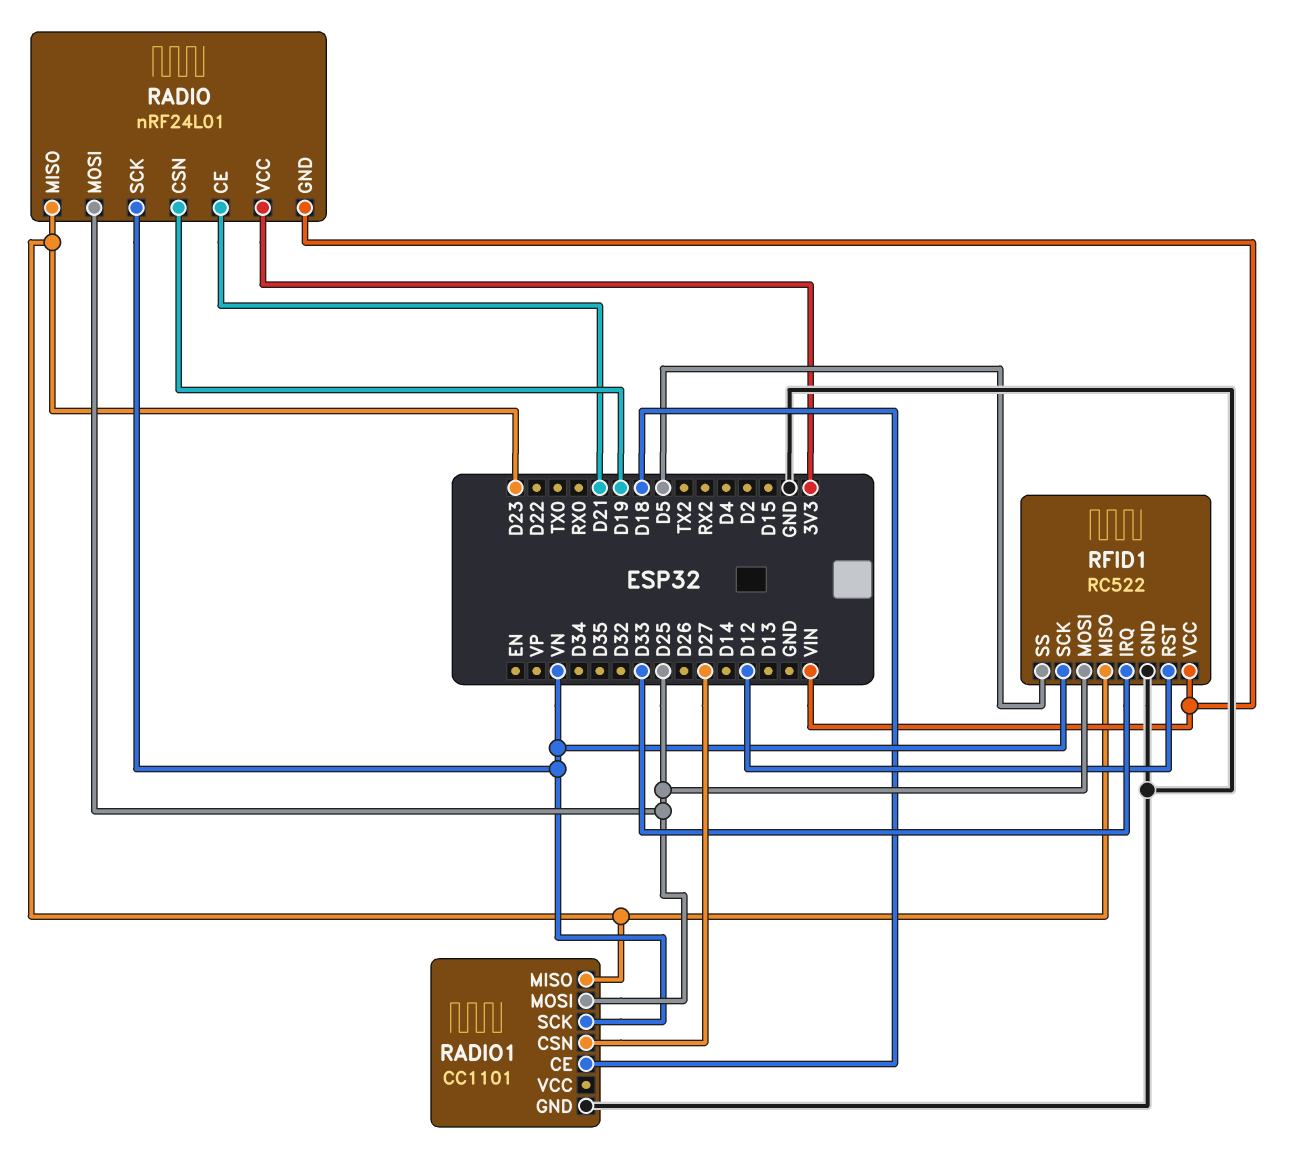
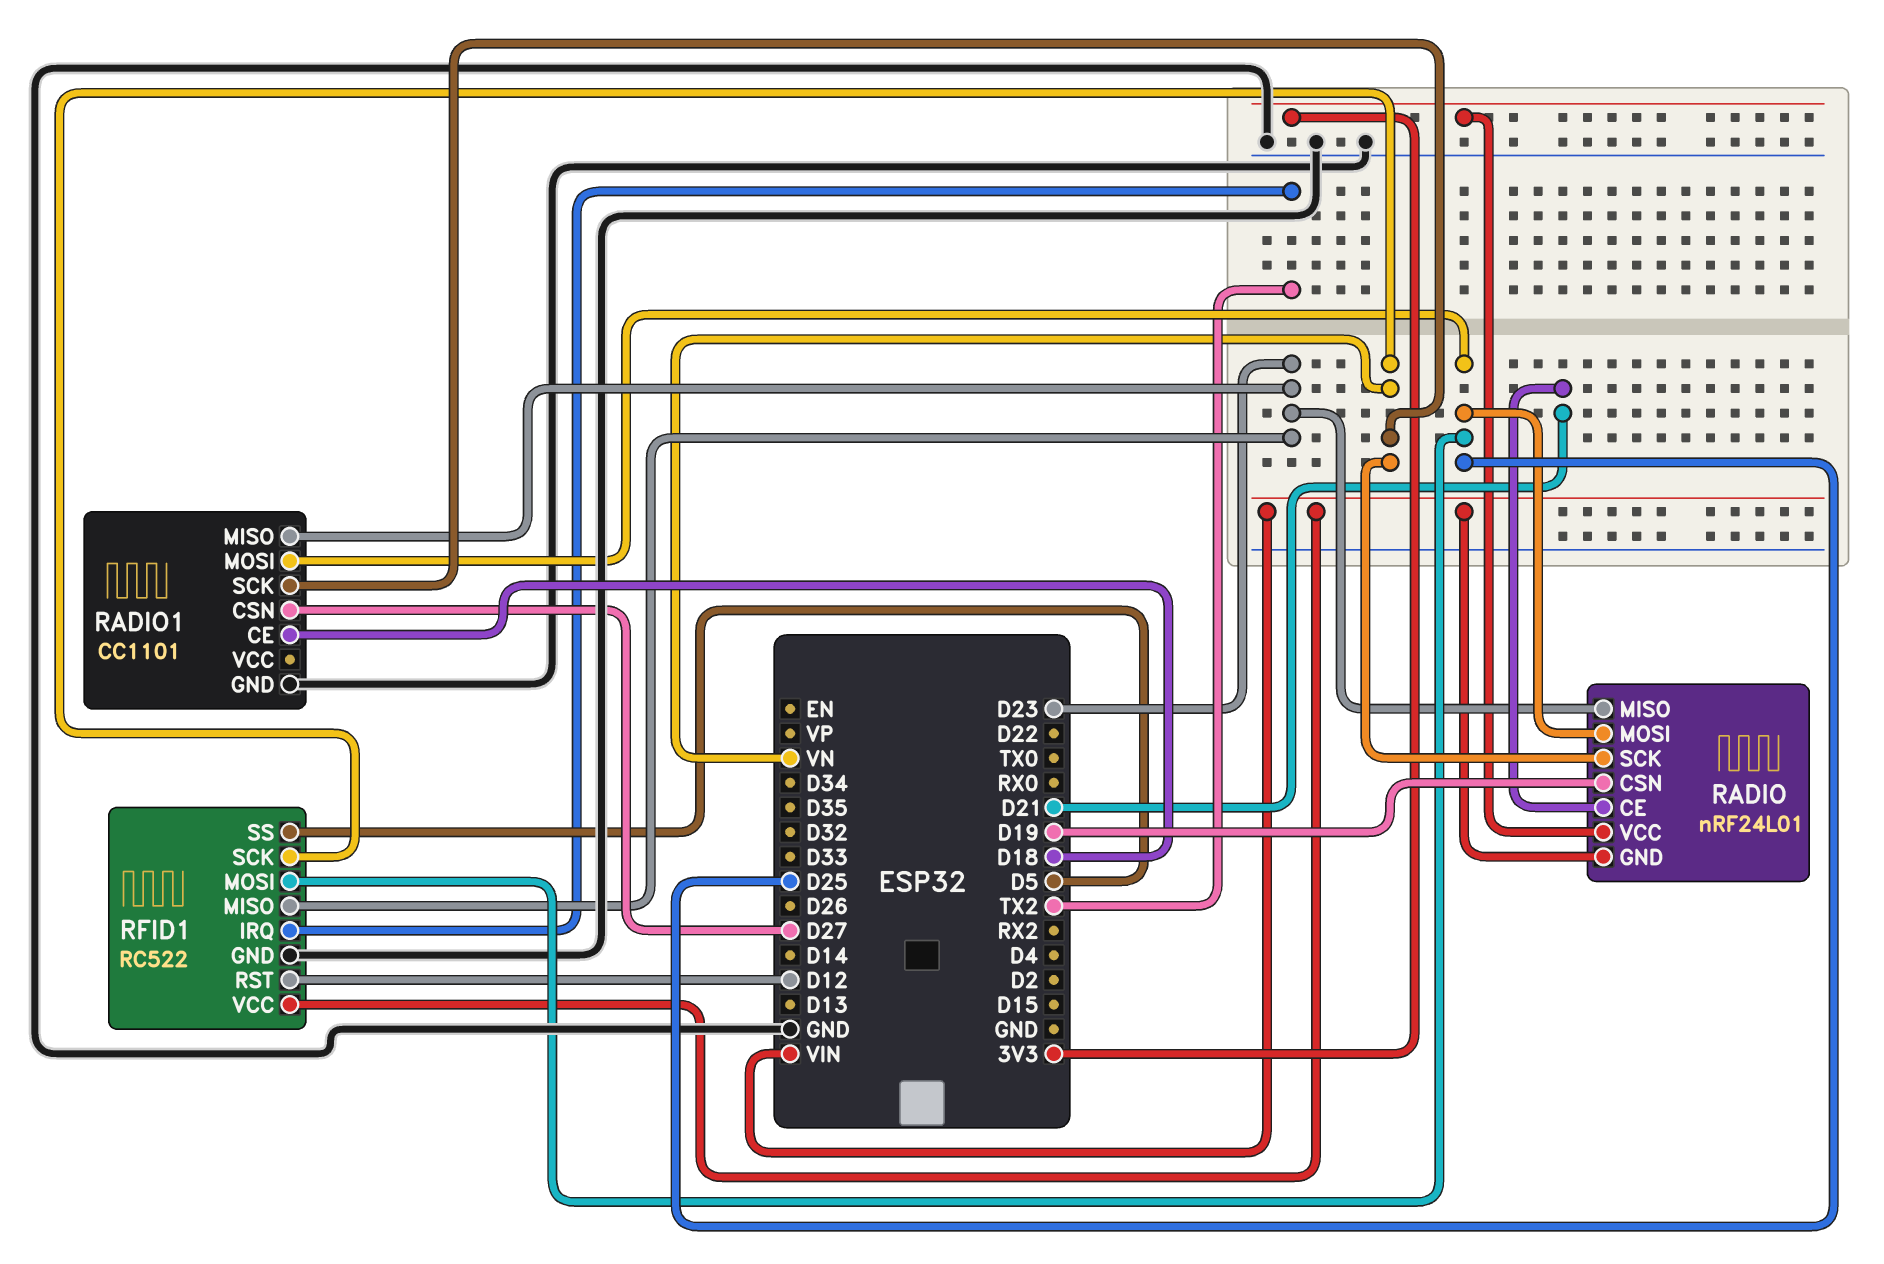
RFID1 pin IRQ: D33 -> TX2

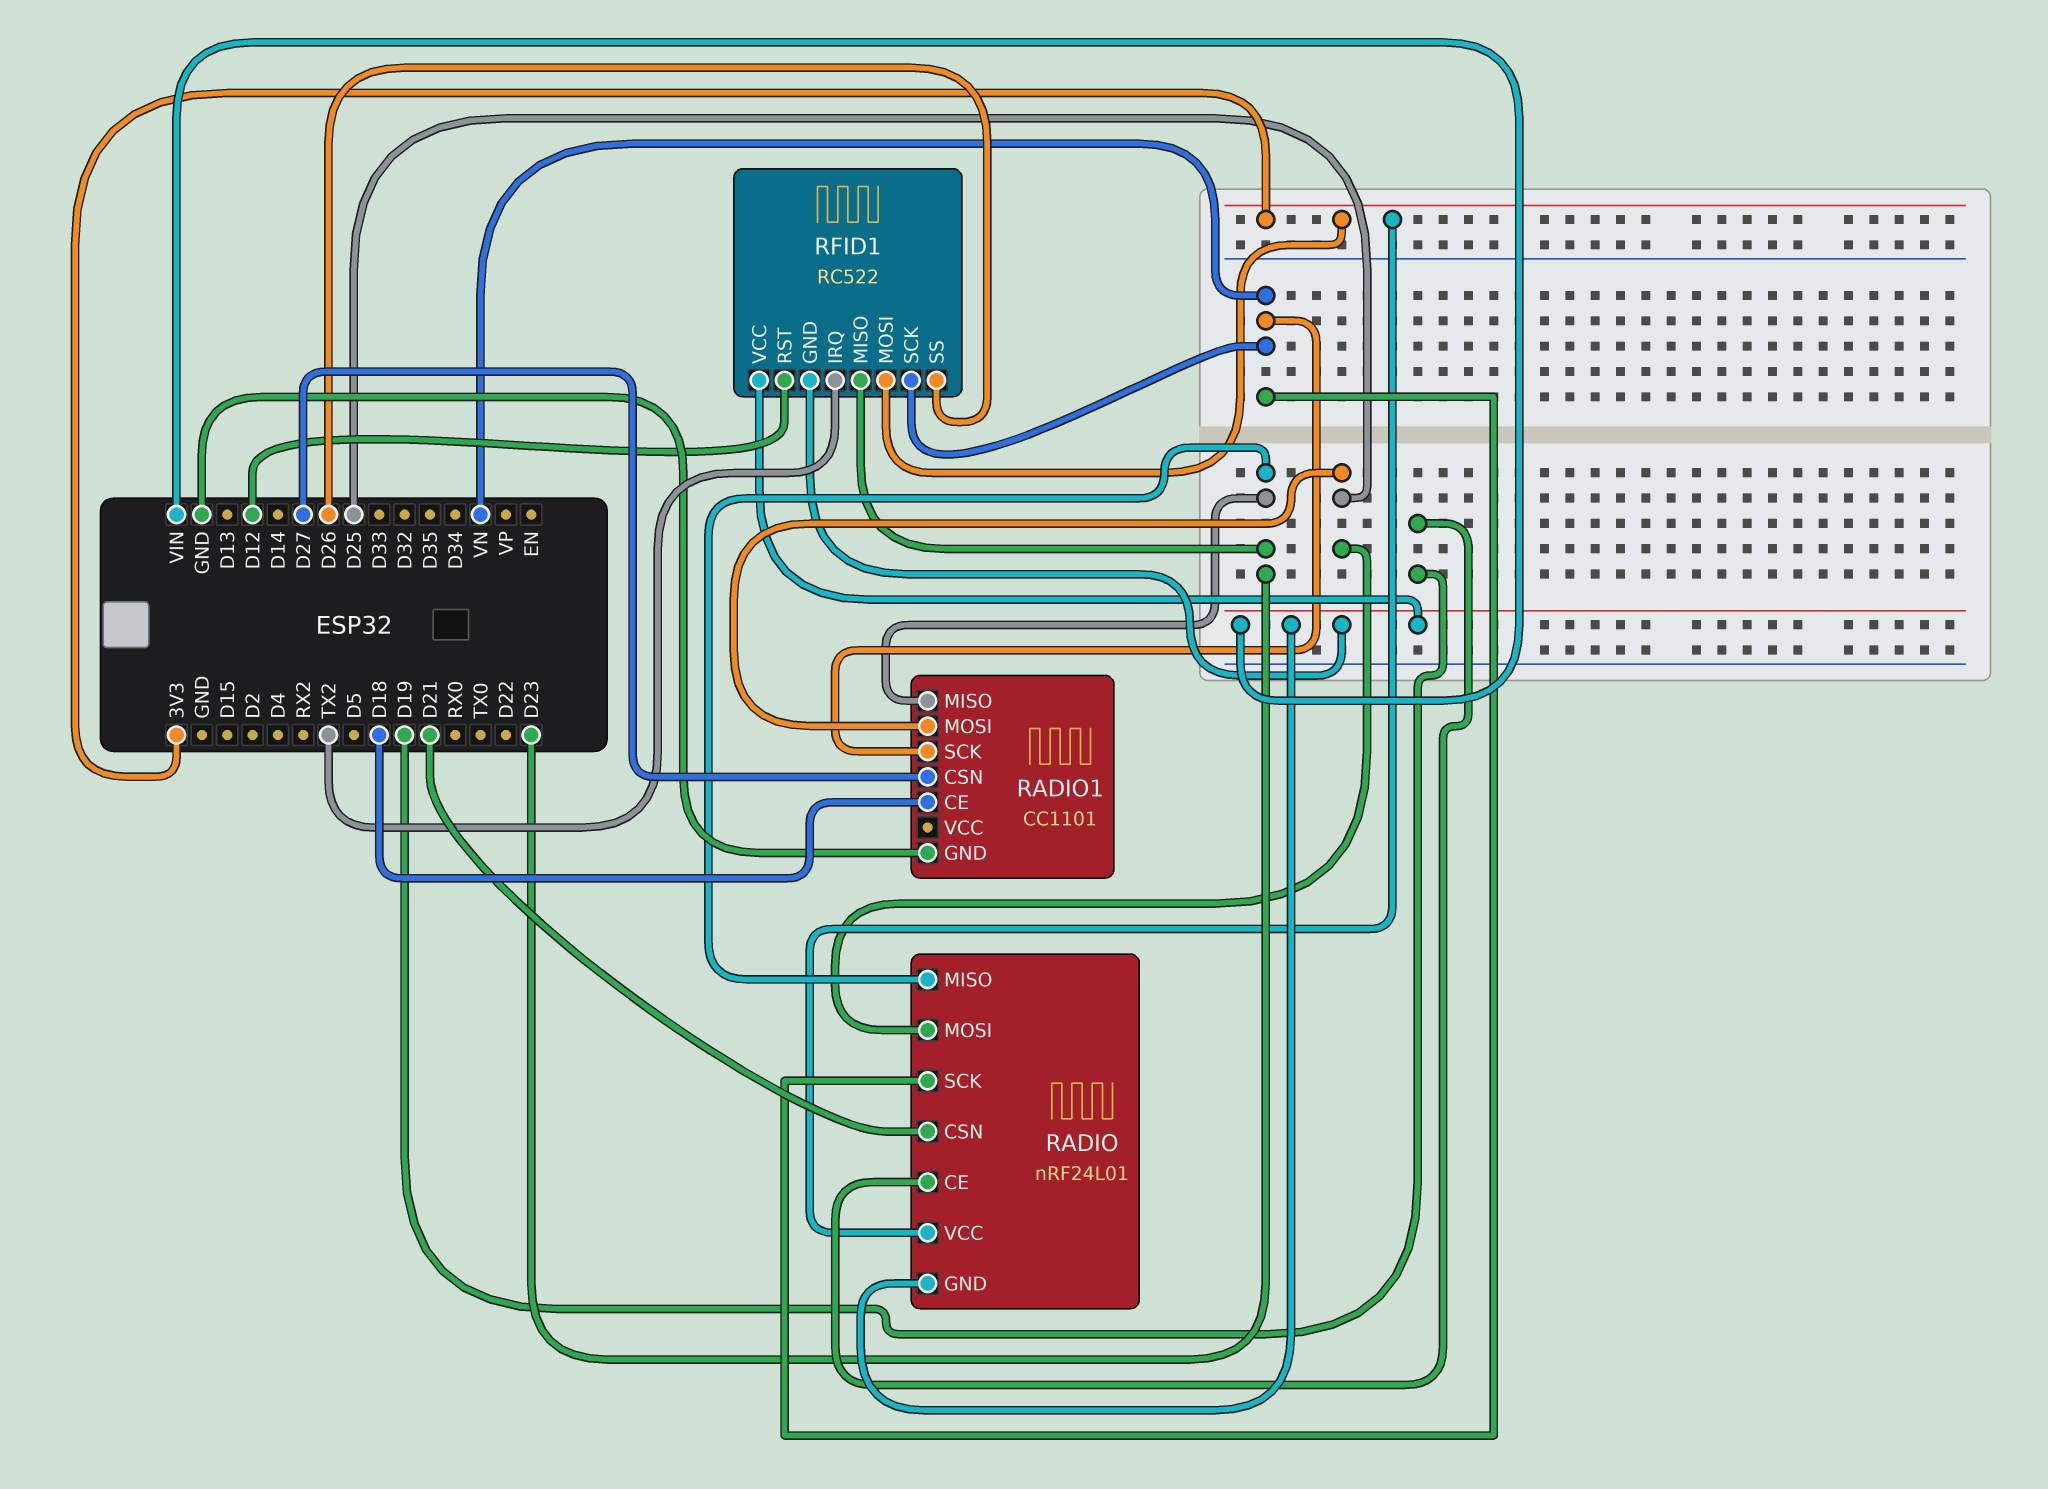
RADIO pin CE: D21 -> D19
RADIO pin CSN: D19 -> D21
RFID1 pin GND: GND -> VIN
RFID1 pin MOSI: D25 -> 3V3
RFID1 pin SS: D5 -> D26

